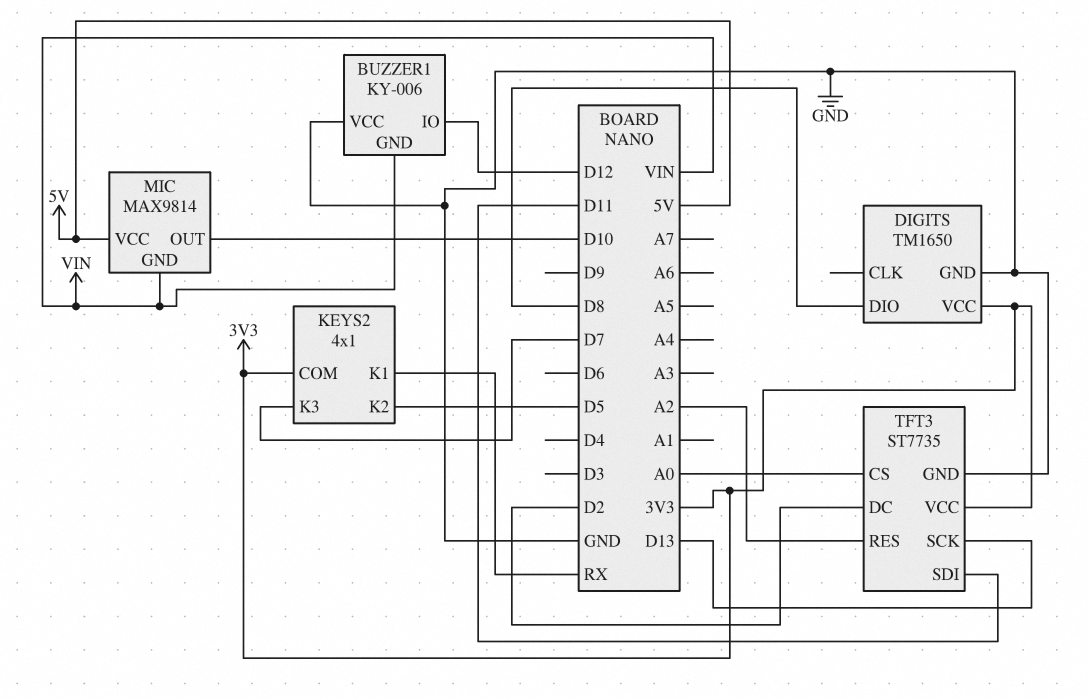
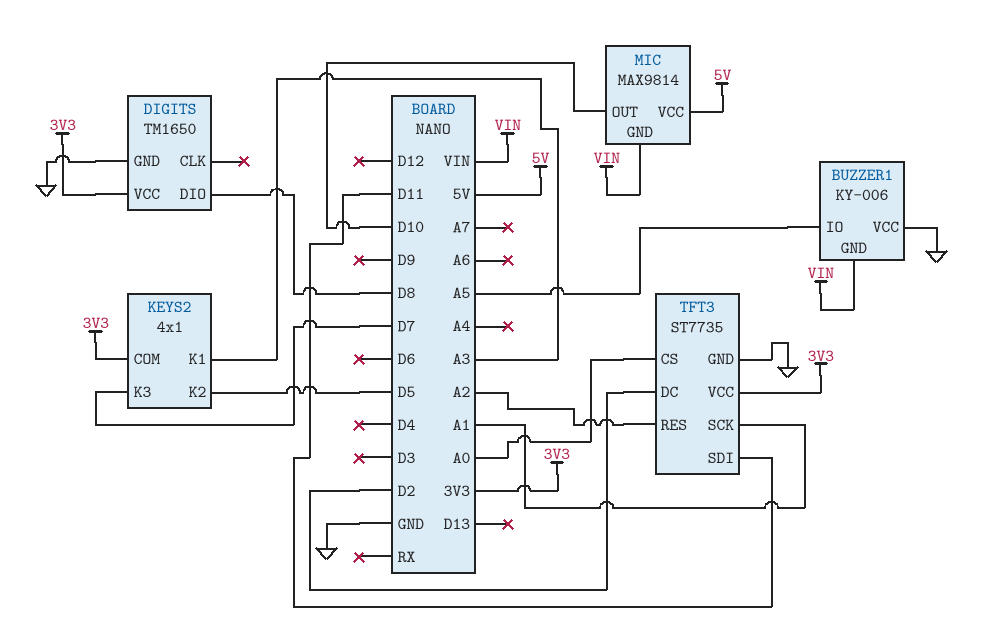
BUZZER1 pin IO: D12 -> A5
KEYS2 pin K1: RX -> A3
TFT3 pin SCK: D13 -> A1

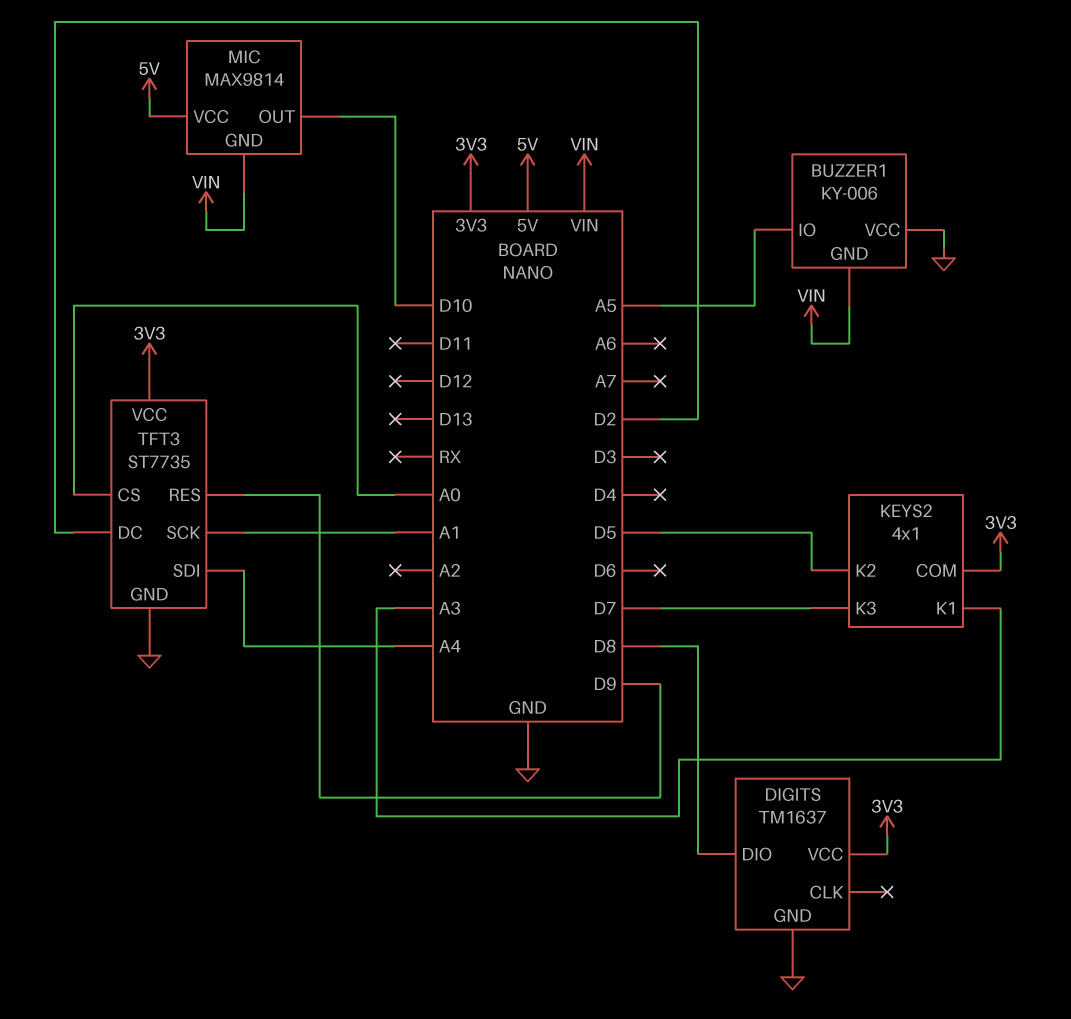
DIGITS: TM1650 -> TM1637
TFT3 pin RES: A2 -> D9
TFT3 pin SDI: D11 -> A4

